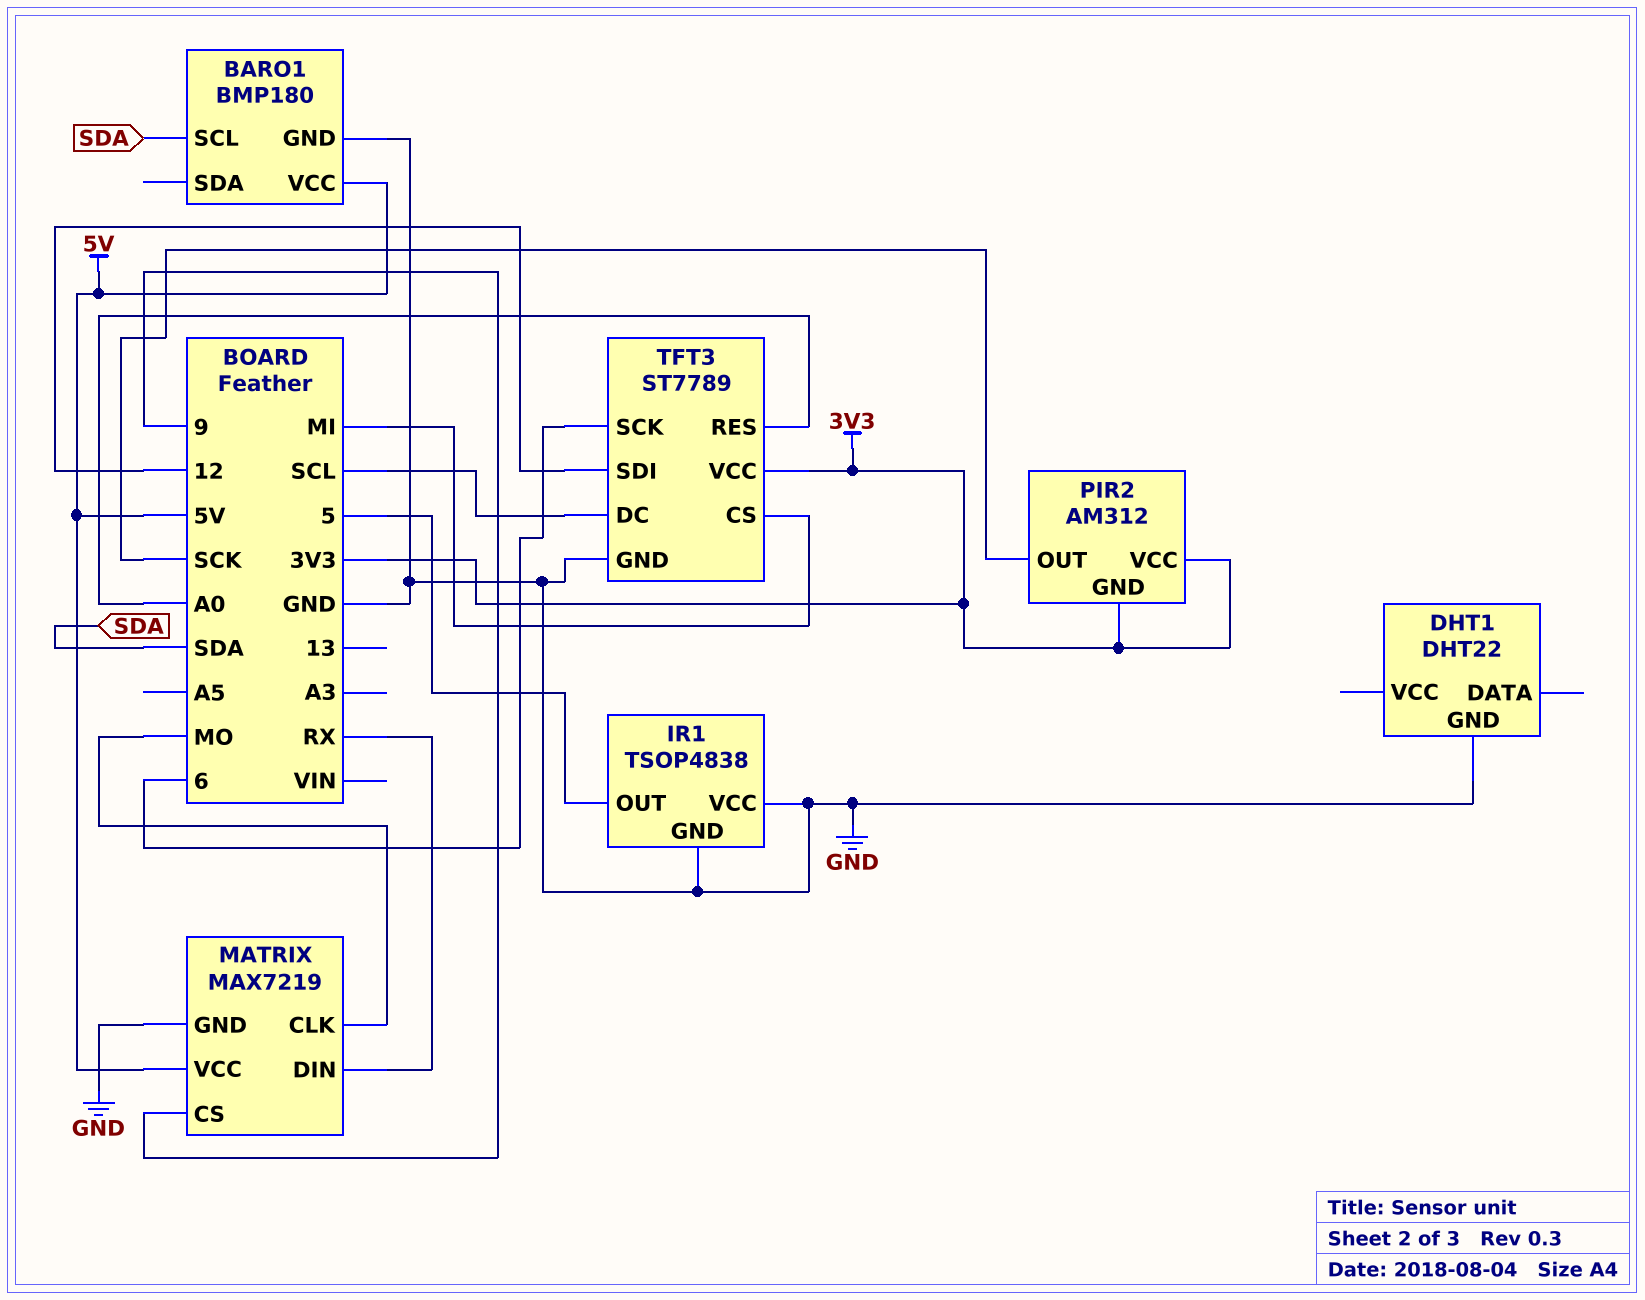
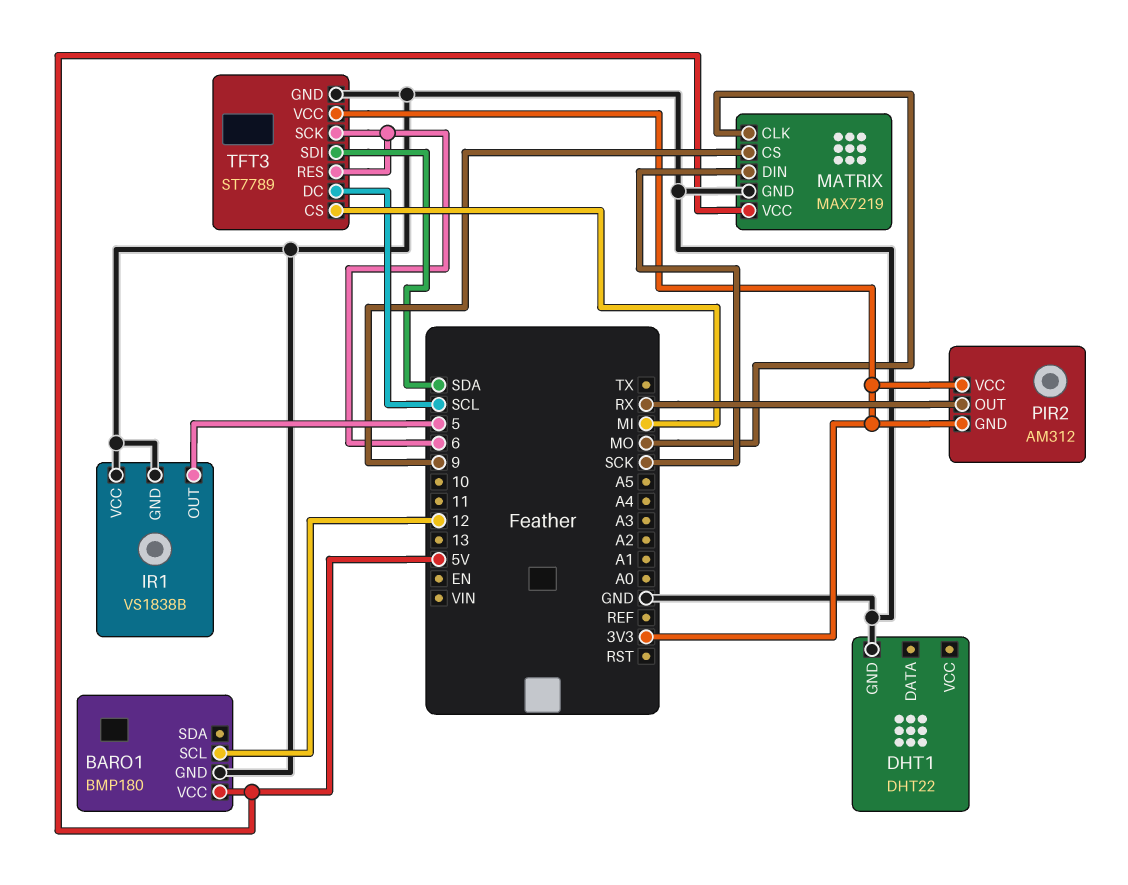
BARO1 pin SCL: SDA -> 12
IR1: TSOP4838 -> VS1838B
MATRIX pin DIN: RX -> SCK
PIR2 pin OUT: SCK -> RX
TFT3 pin RES: A0 -> 6
TFT3 pin SDI: 12 -> SDA

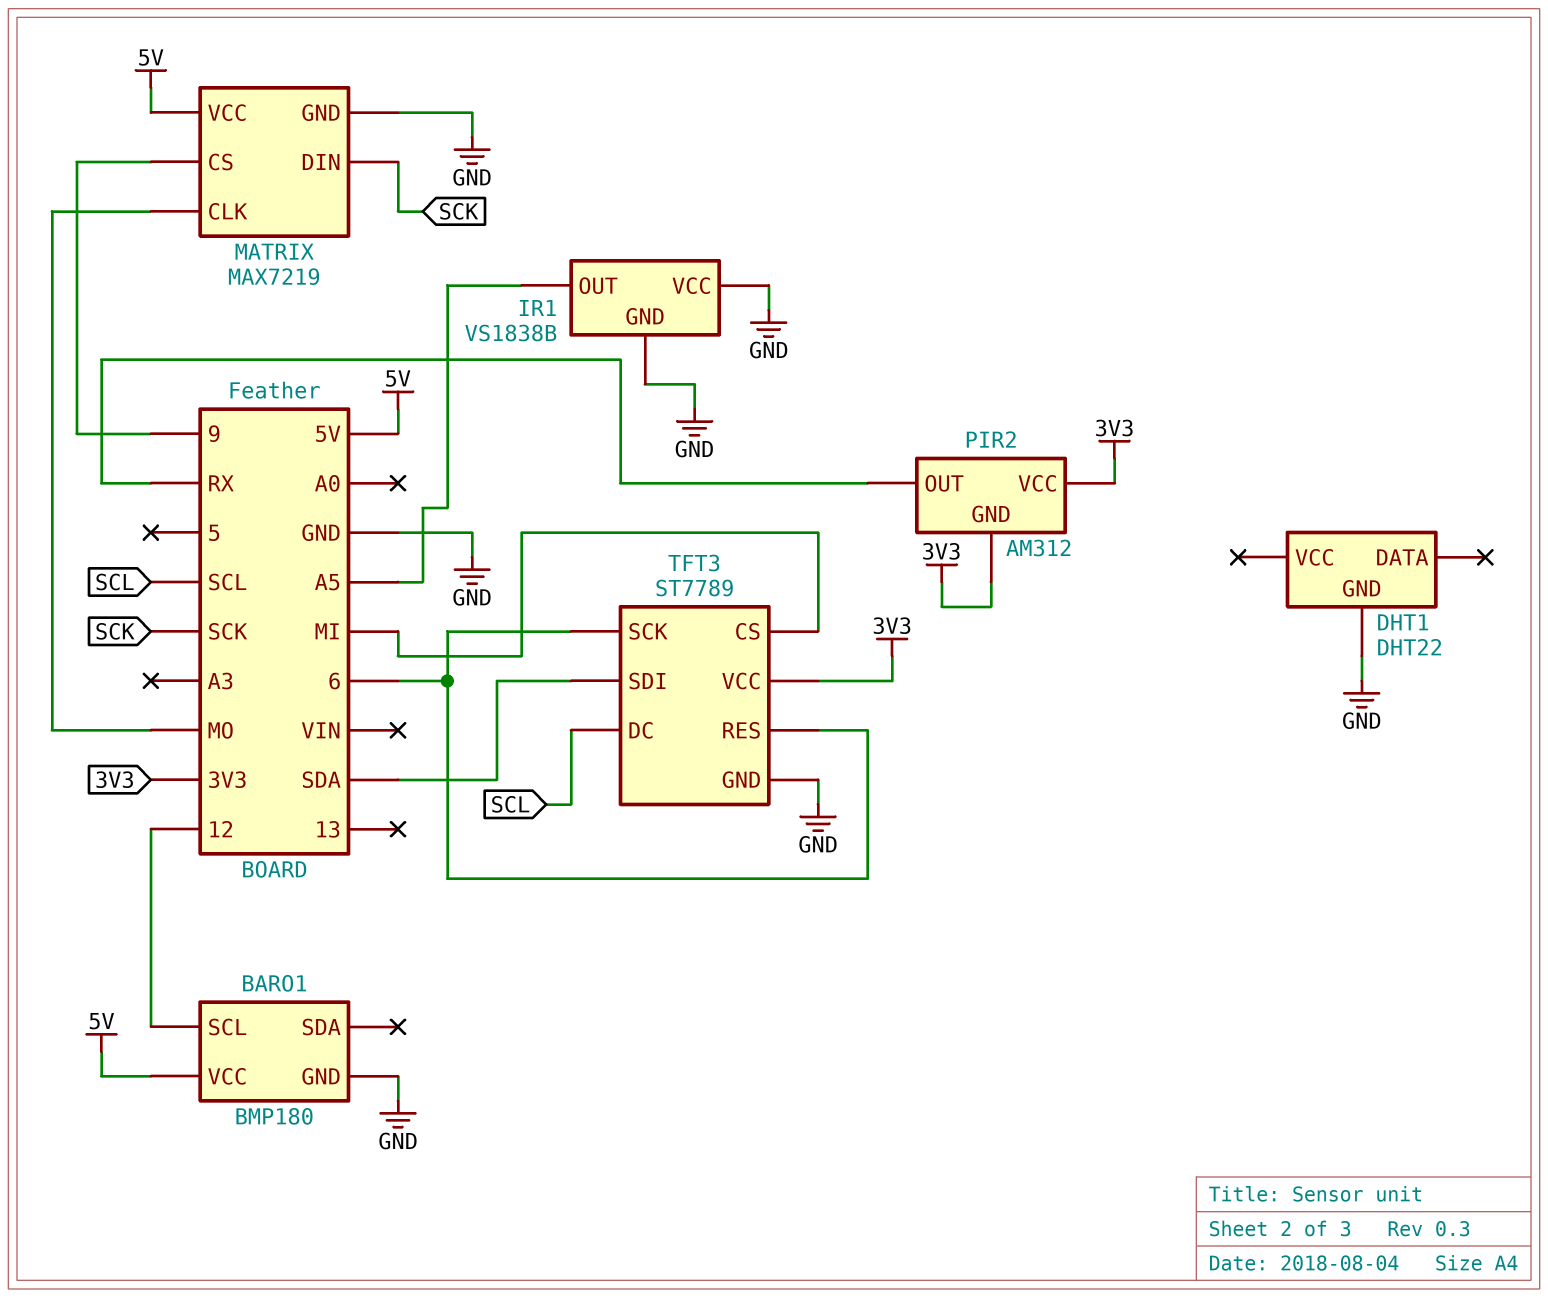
IR1 pin OUT: 5 -> A5

